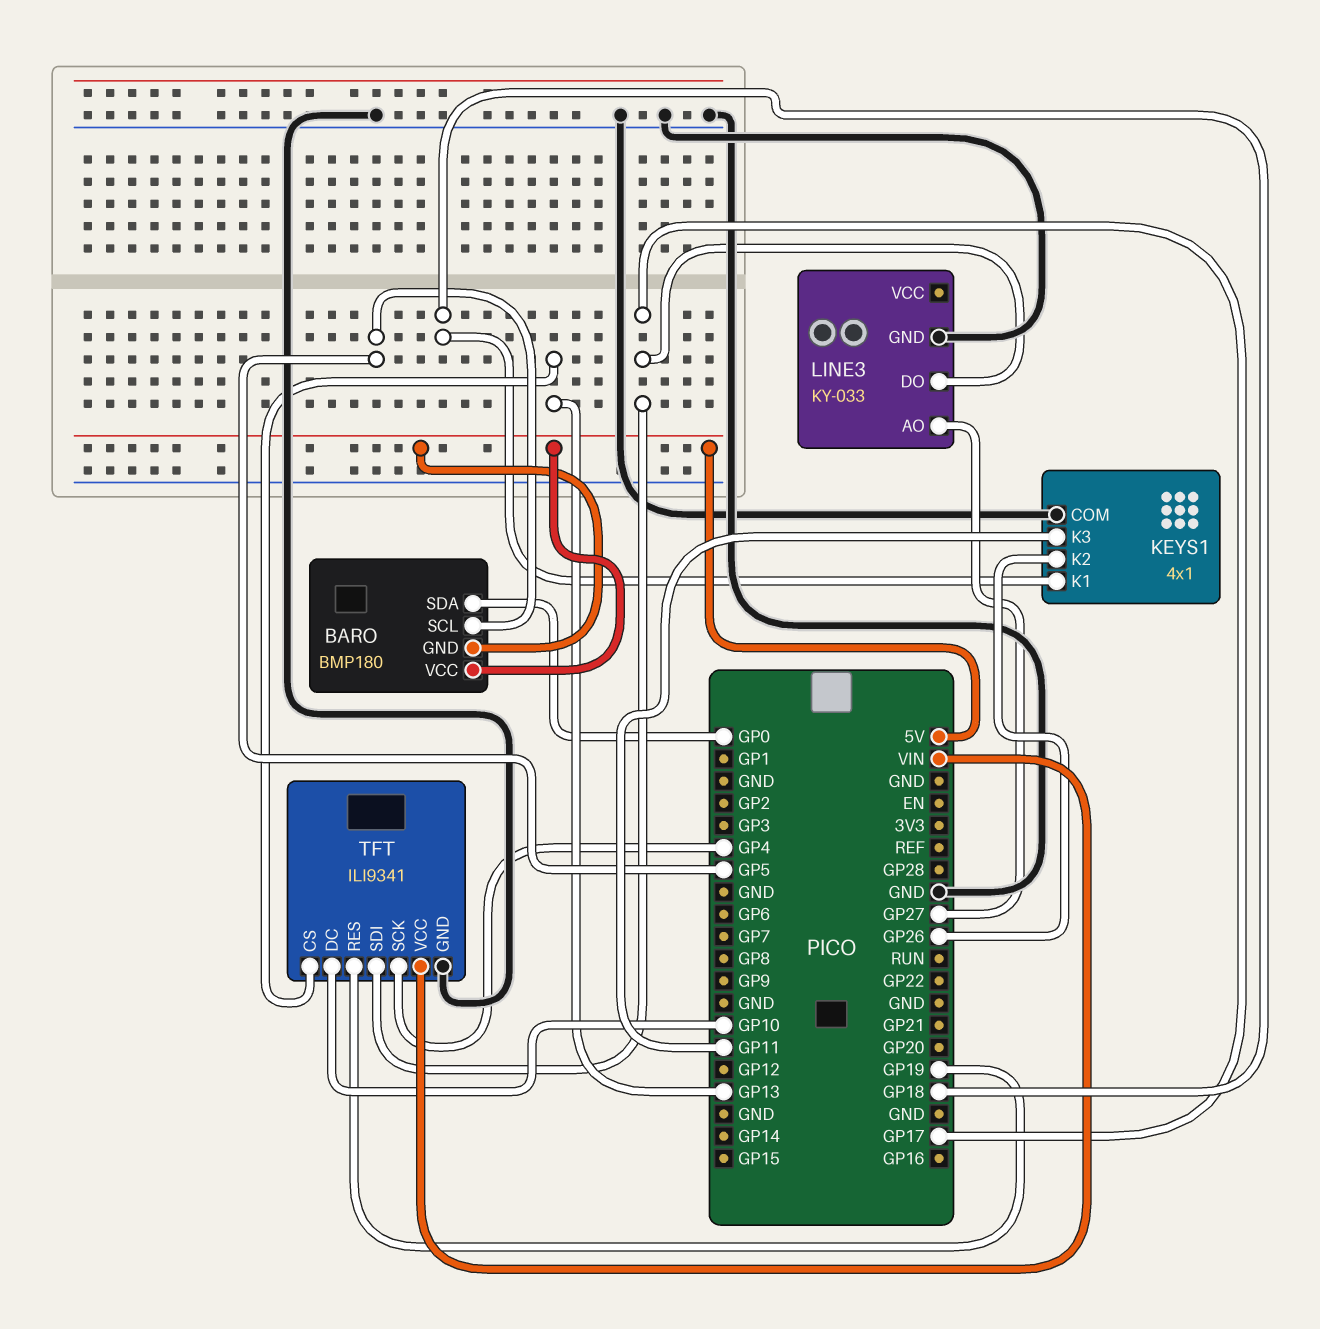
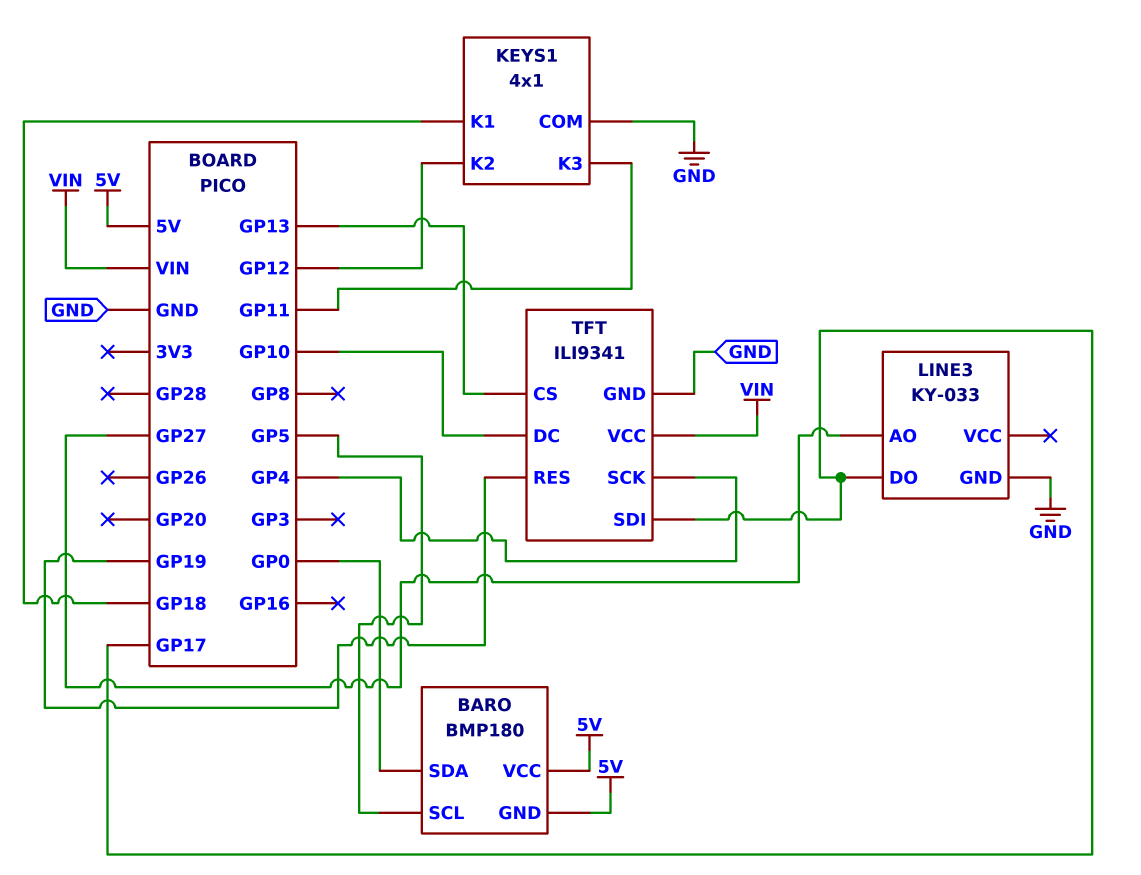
KEYS1 pin K2: GP26 -> GP12

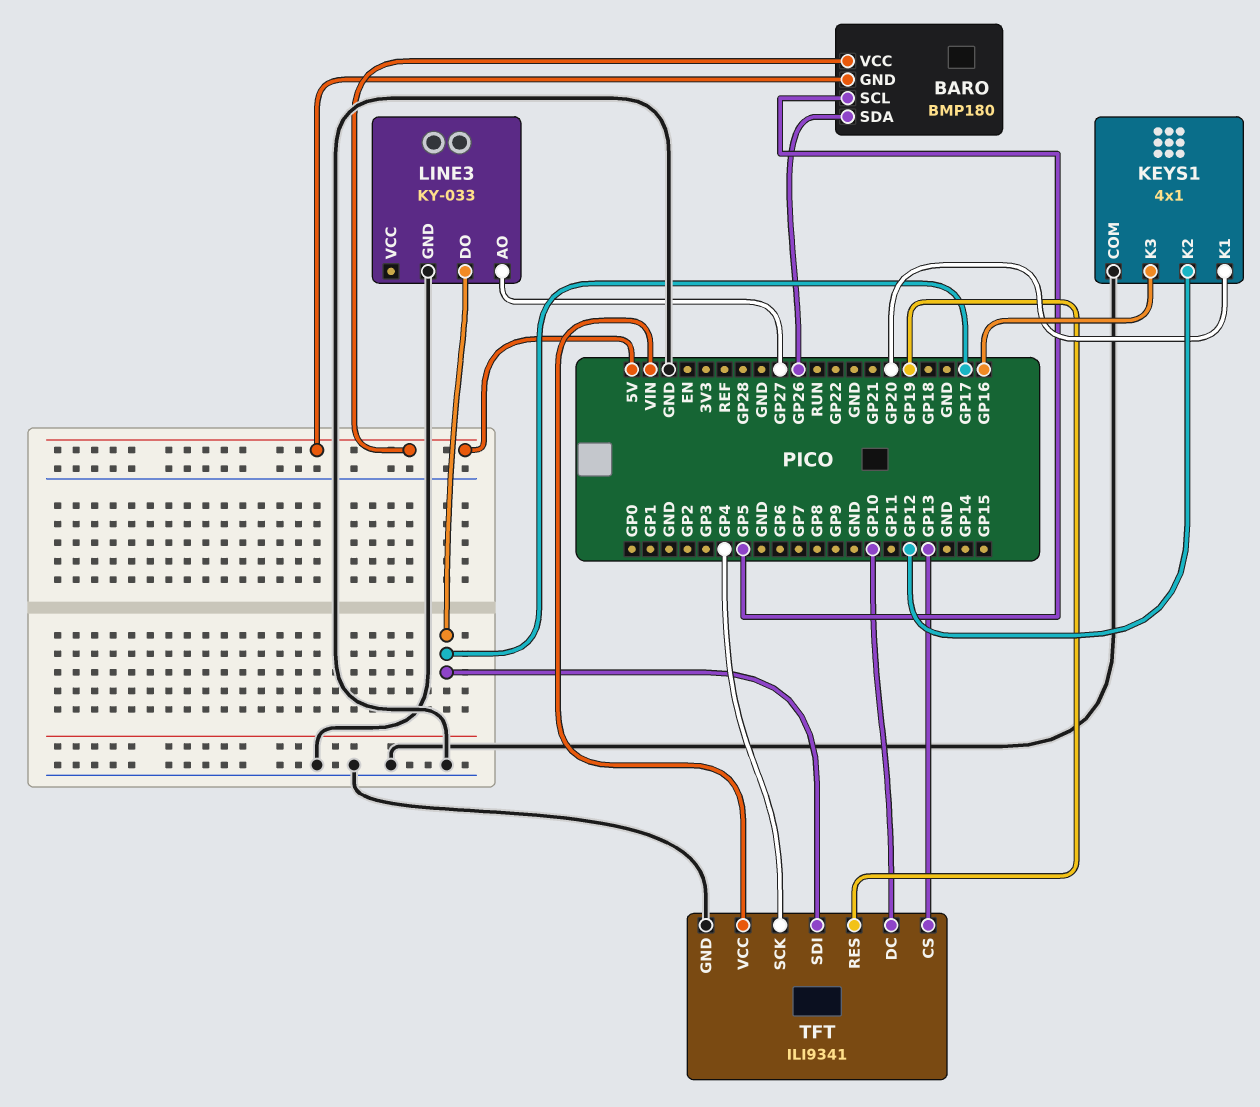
BARO pin SDA: GP0 -> GP26
KEYS1 pin K1: GP18 -> GP20
KEYS1 pin K3: GP11 -> GP16

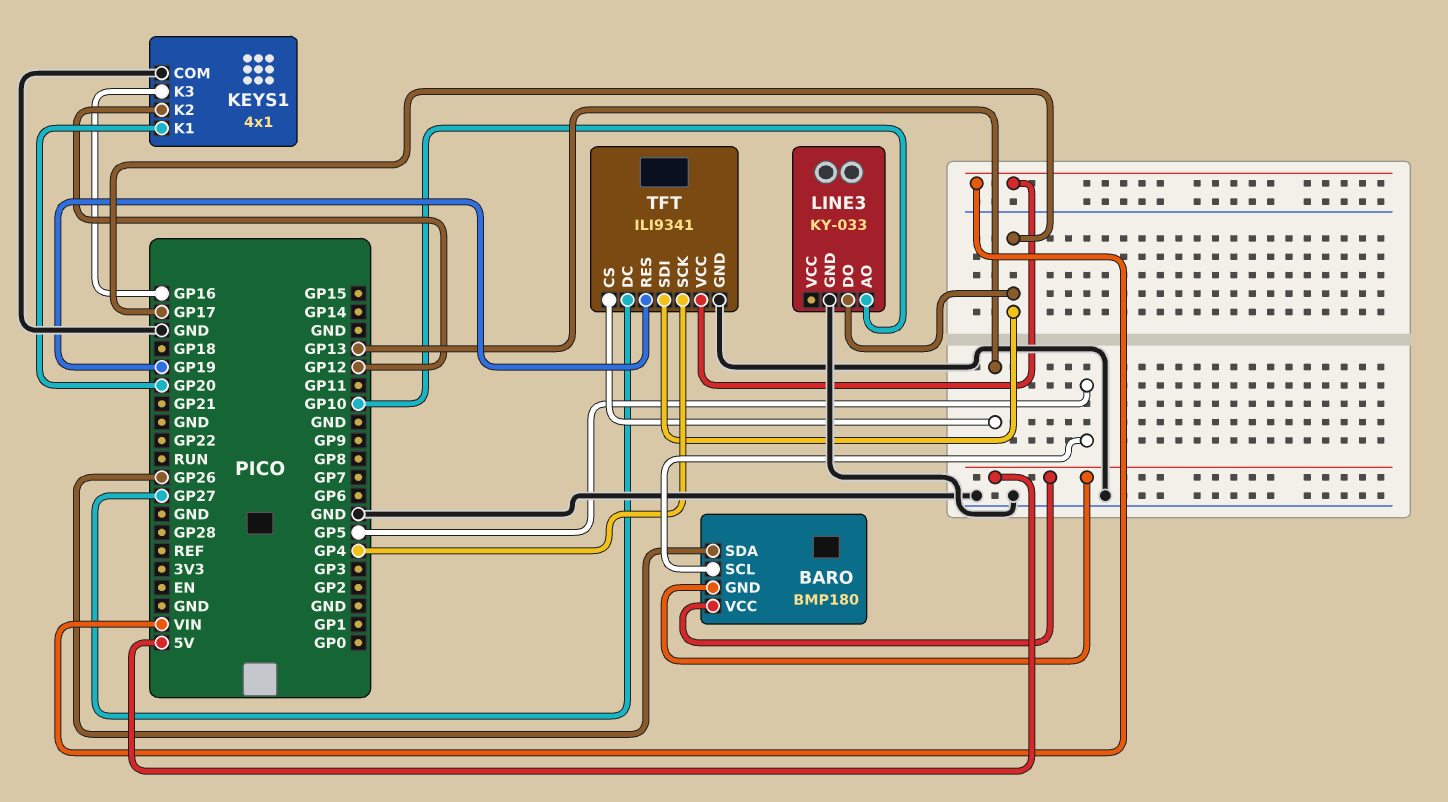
LINE3 pin AO: GP27 -> GP10
TFT pin DC: GP10 -> GP27

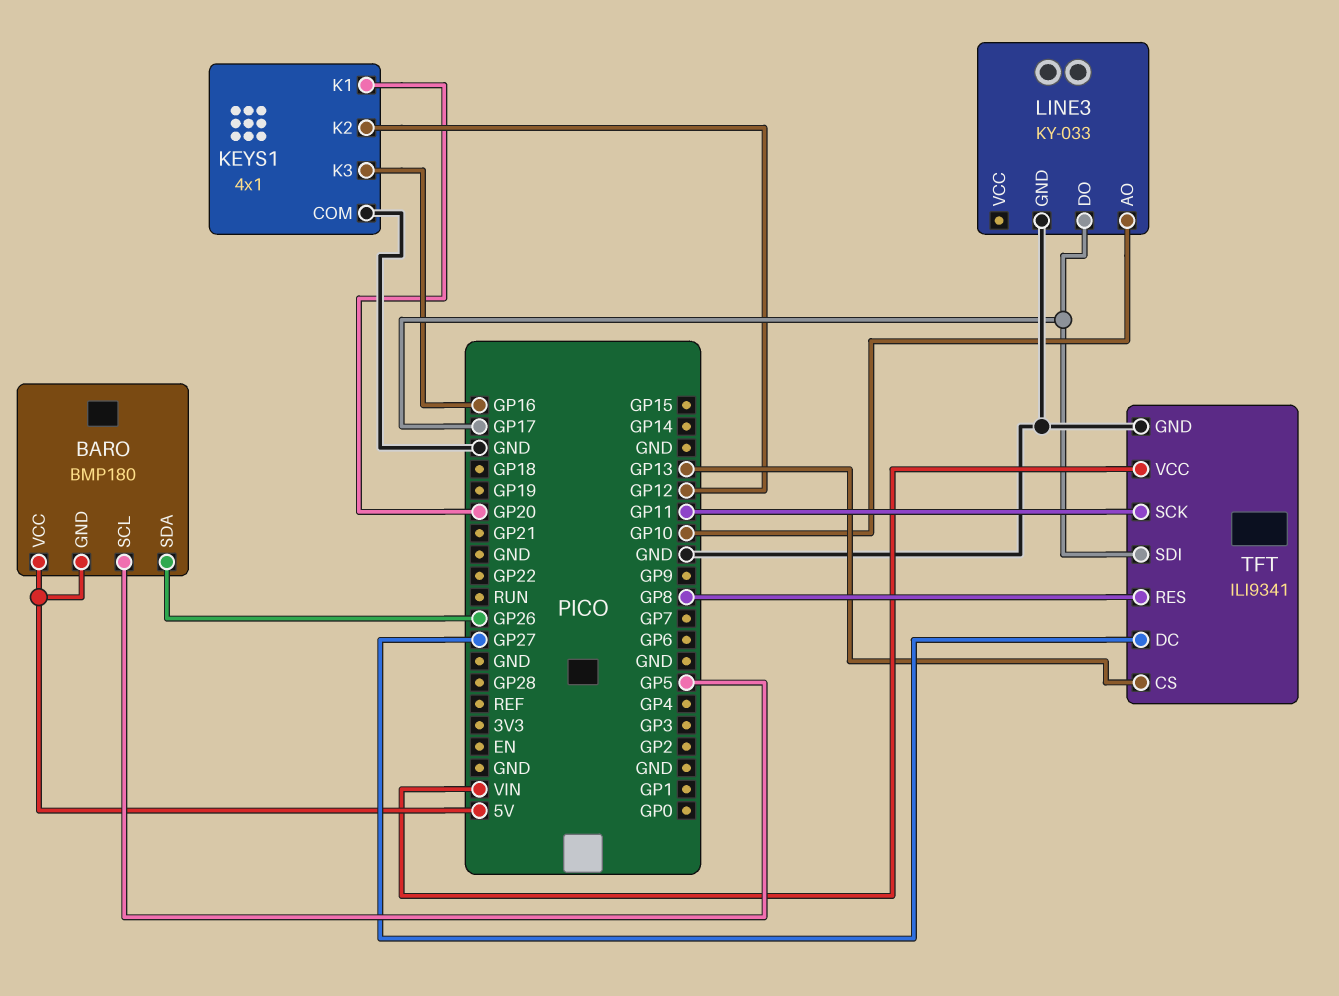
TFT pin RES: GP19 -> GP8
TFT pin SCK: GP4 -> GP11

